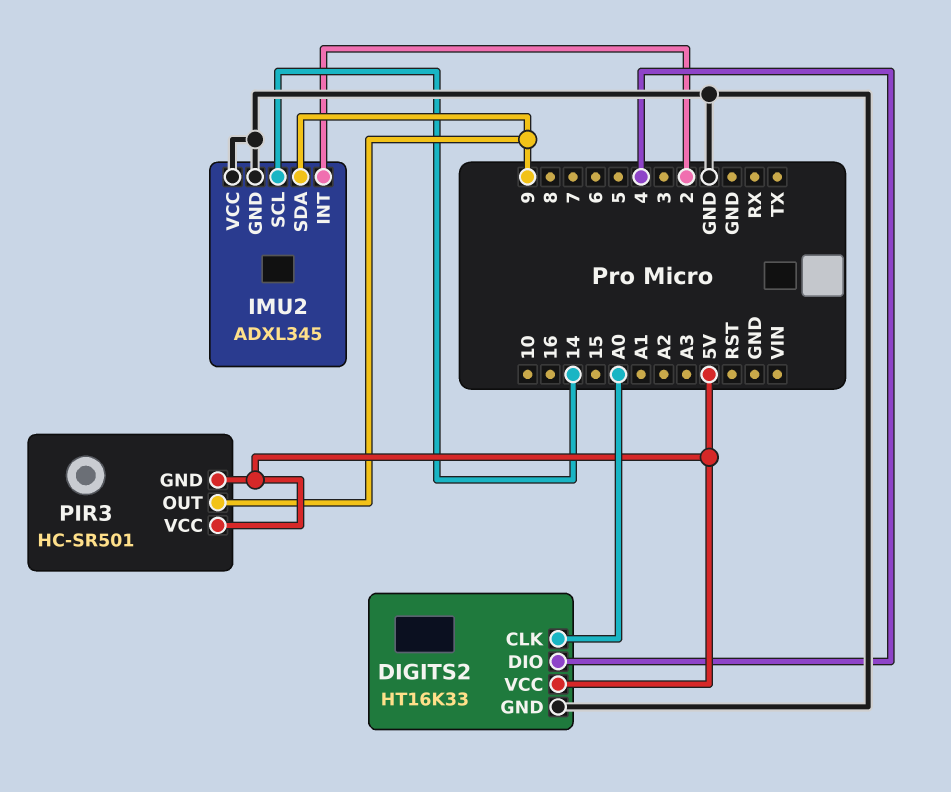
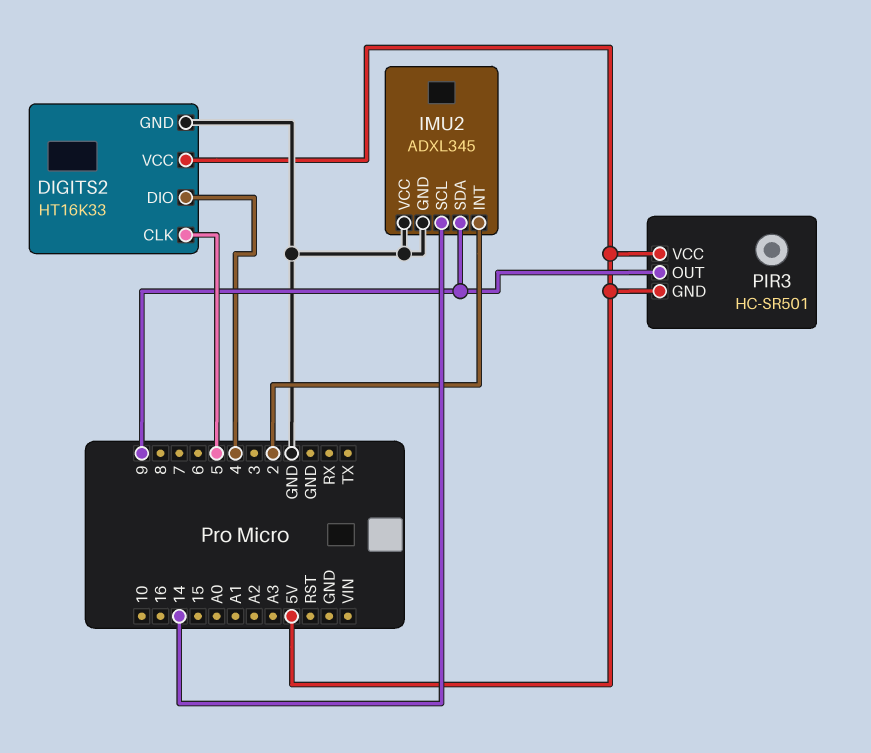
DIGITS2 pin CLK: A0 -> 5

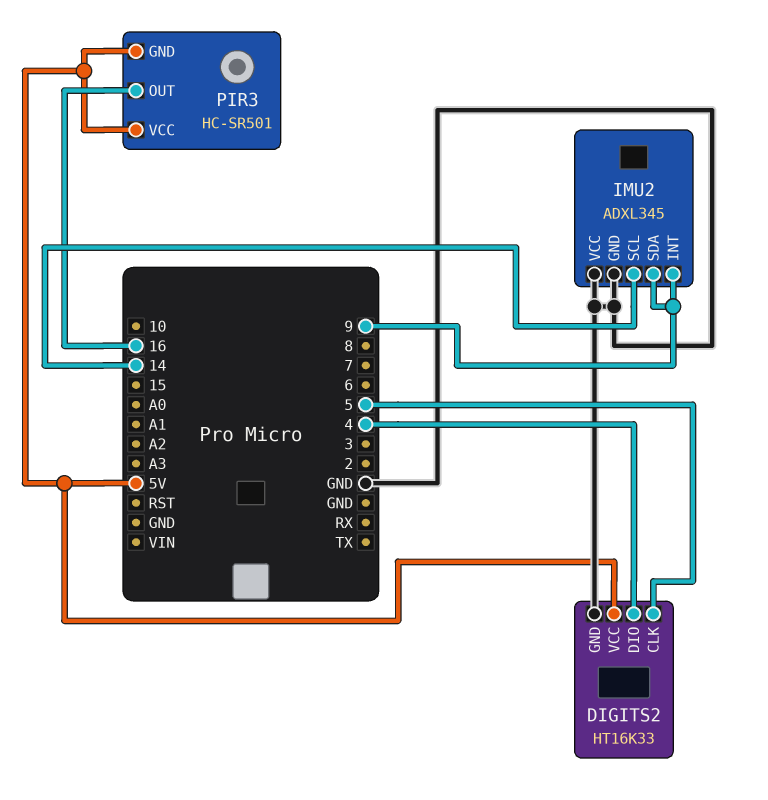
IMU2 pin INT: 2 -> 9
PIR3 pin OUT: 9 -> 16

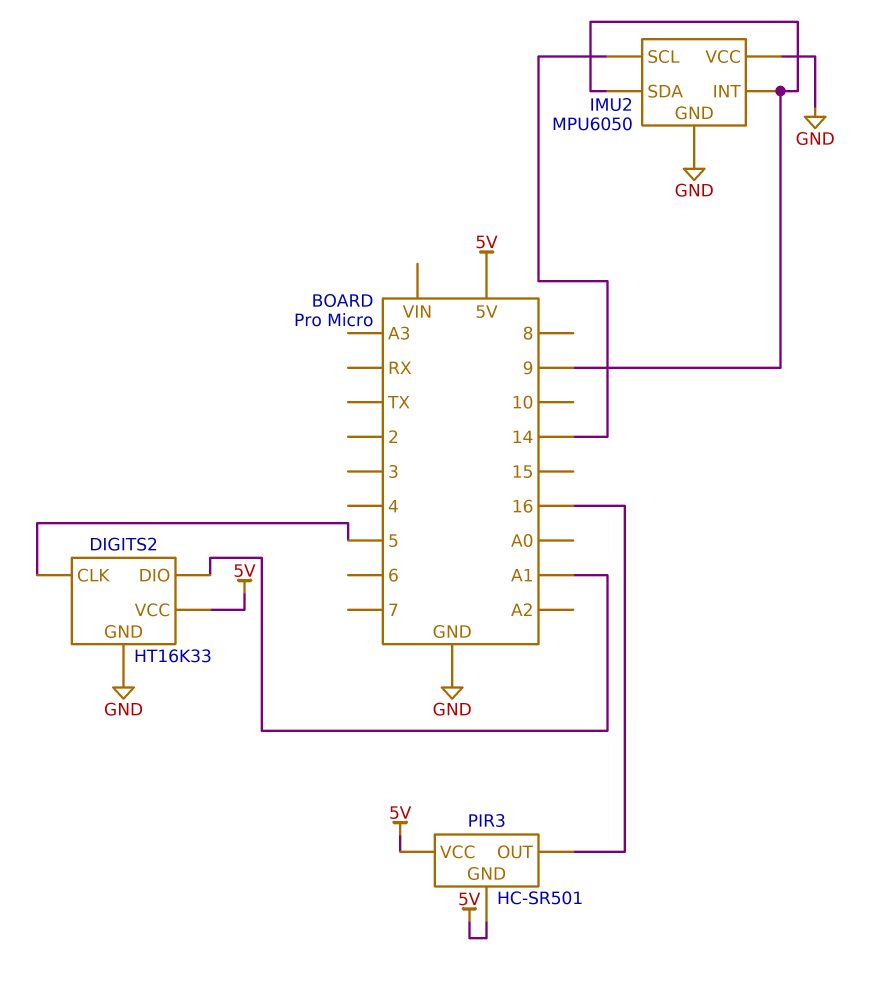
DIGITS2 pin DIO: 4 -> A1
IMU2: ADXL345 -> MPU6050

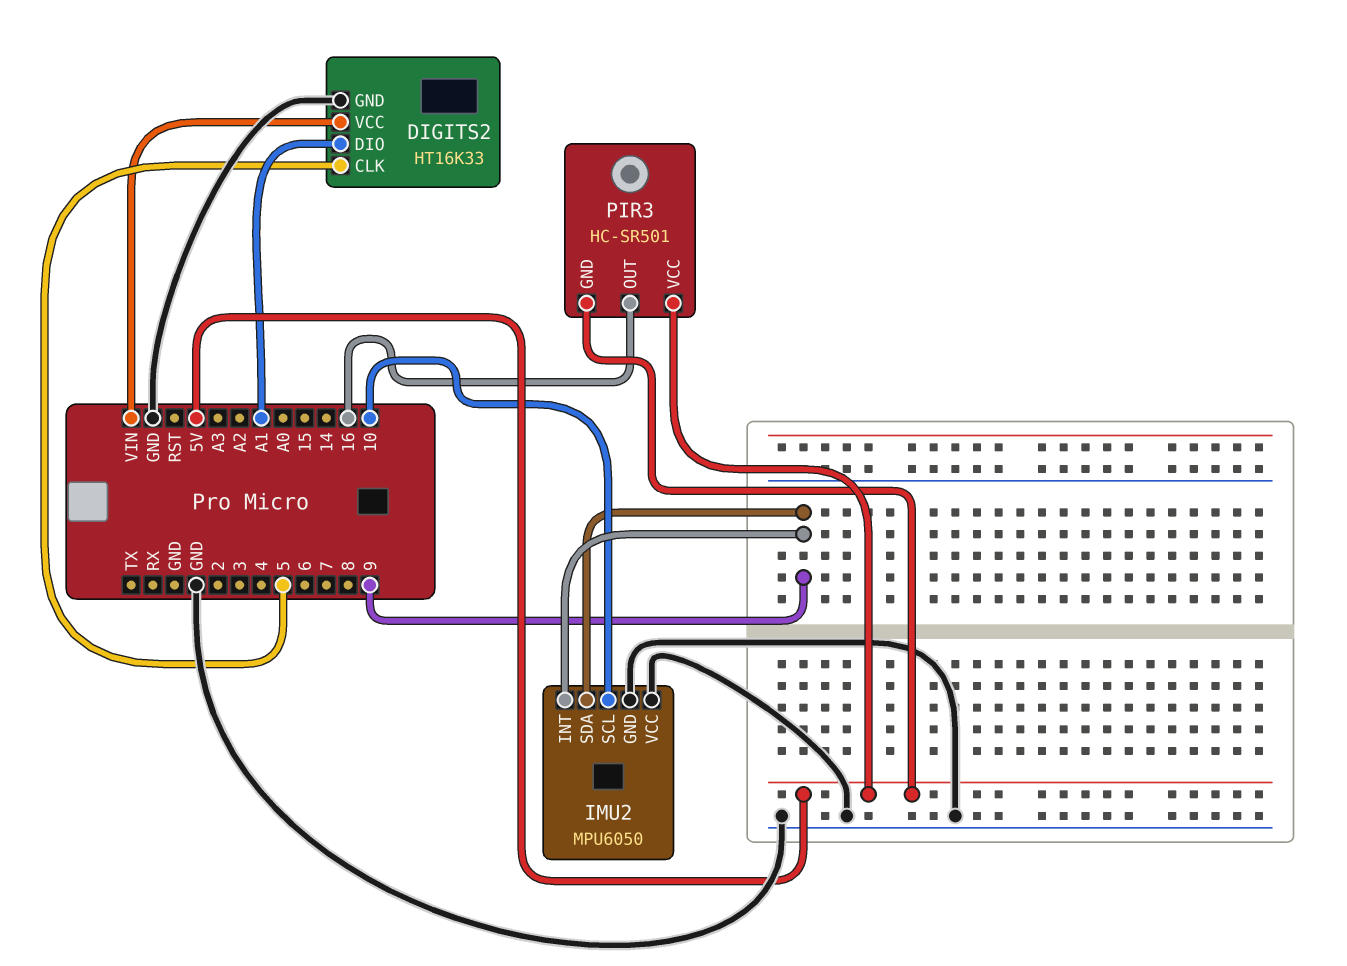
DIGITS2 pin VCC: 5V -> VIN
IMU2 pin SCL: 14 -> 10

